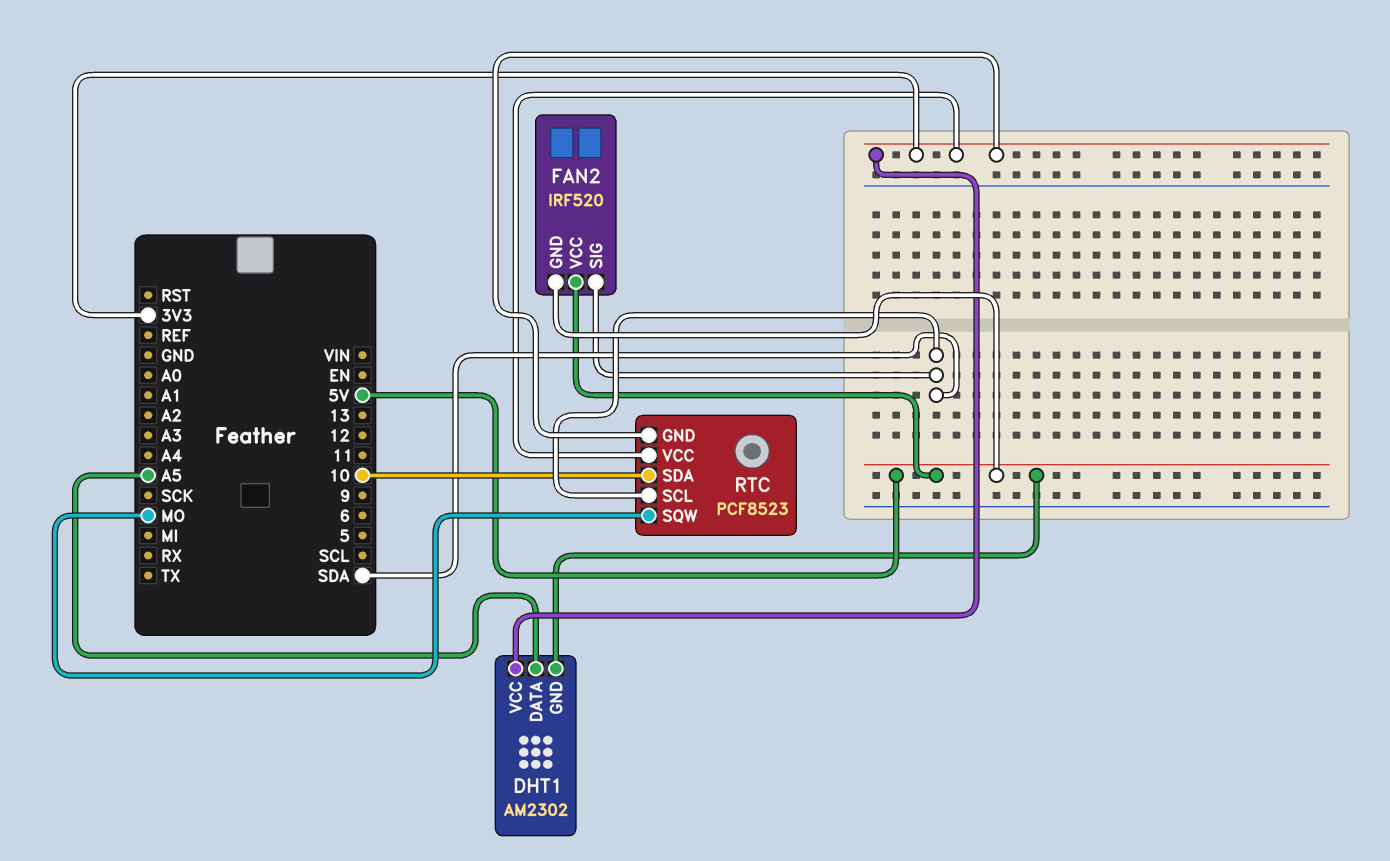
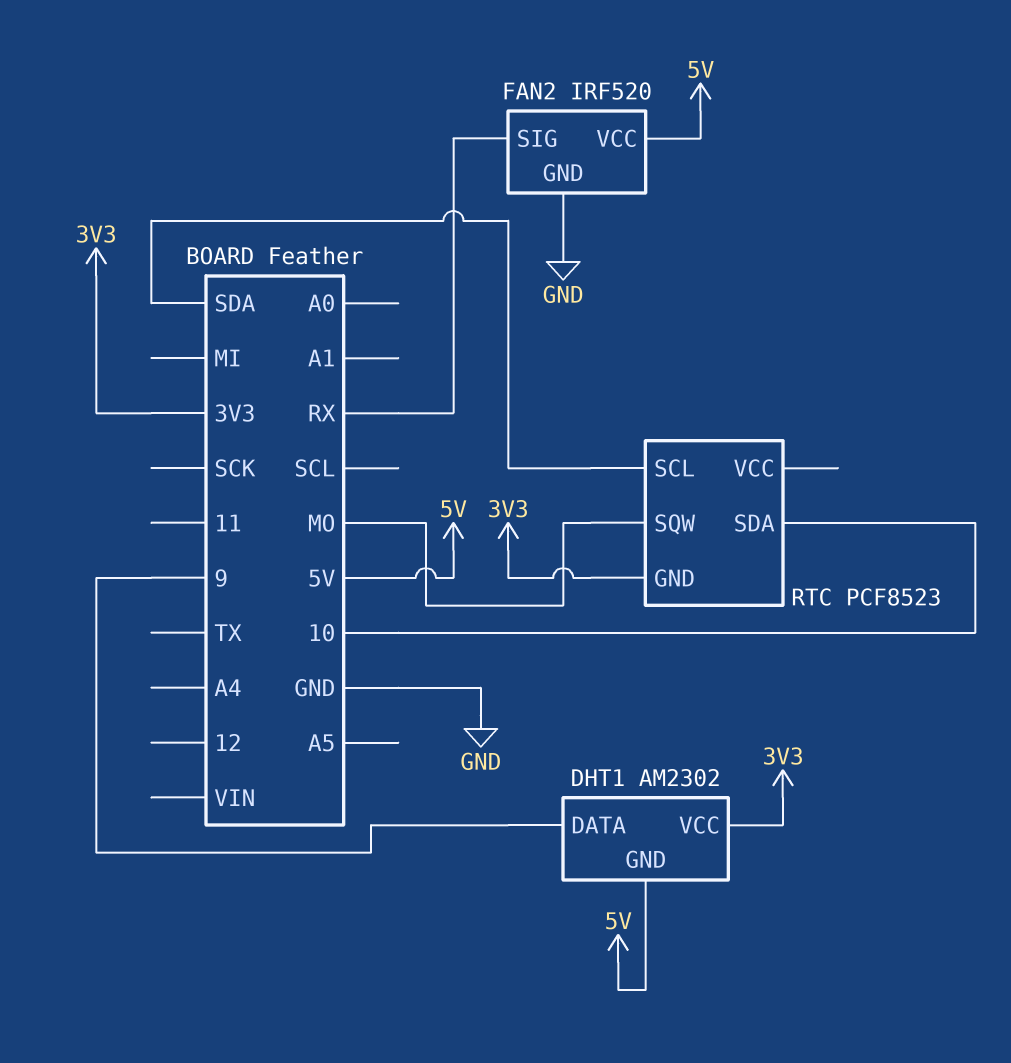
DHT1 pin DATA: A5 -> 9
FAN2 pin GND: 5V -> GND
FAN2 pin SIG: SDA -> RX
RTC pin VCC: 3V3 -> none

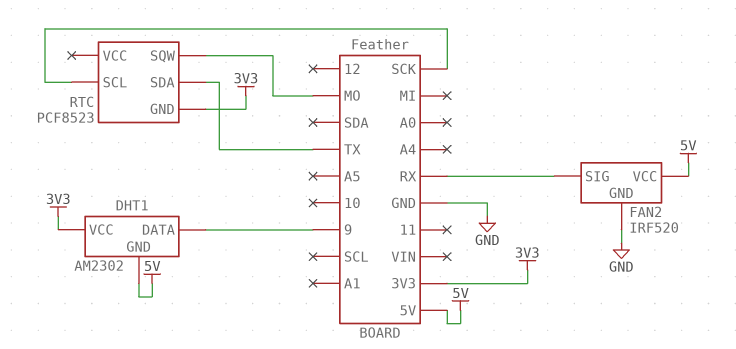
RTC pin SCL: SDA -> SCK
RTC pin SDA: 10 -> TX

